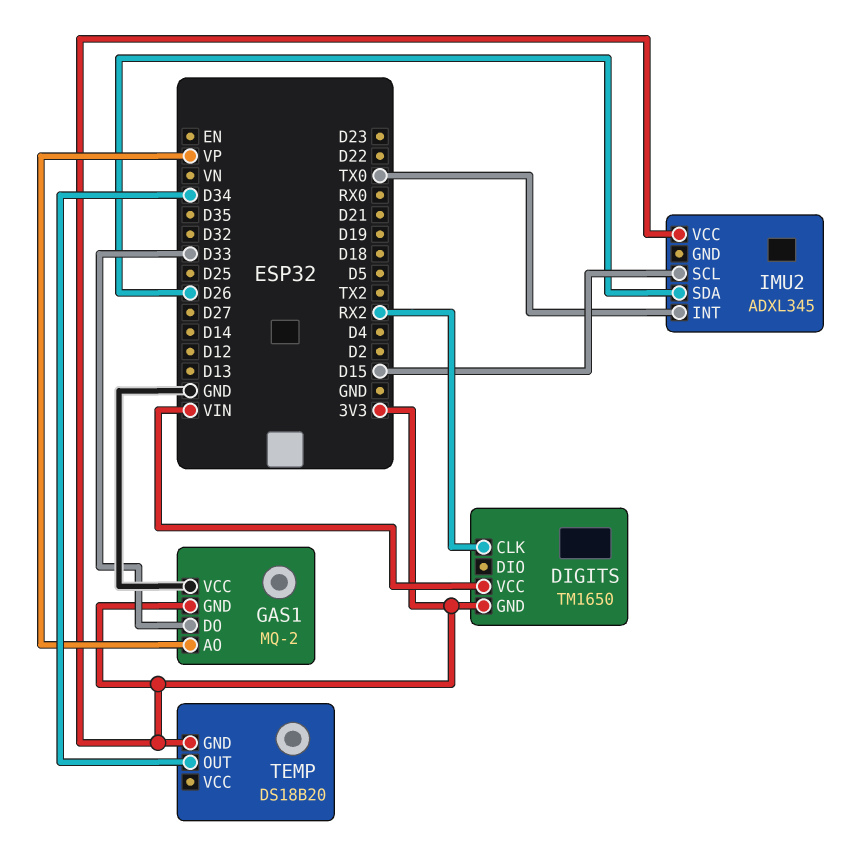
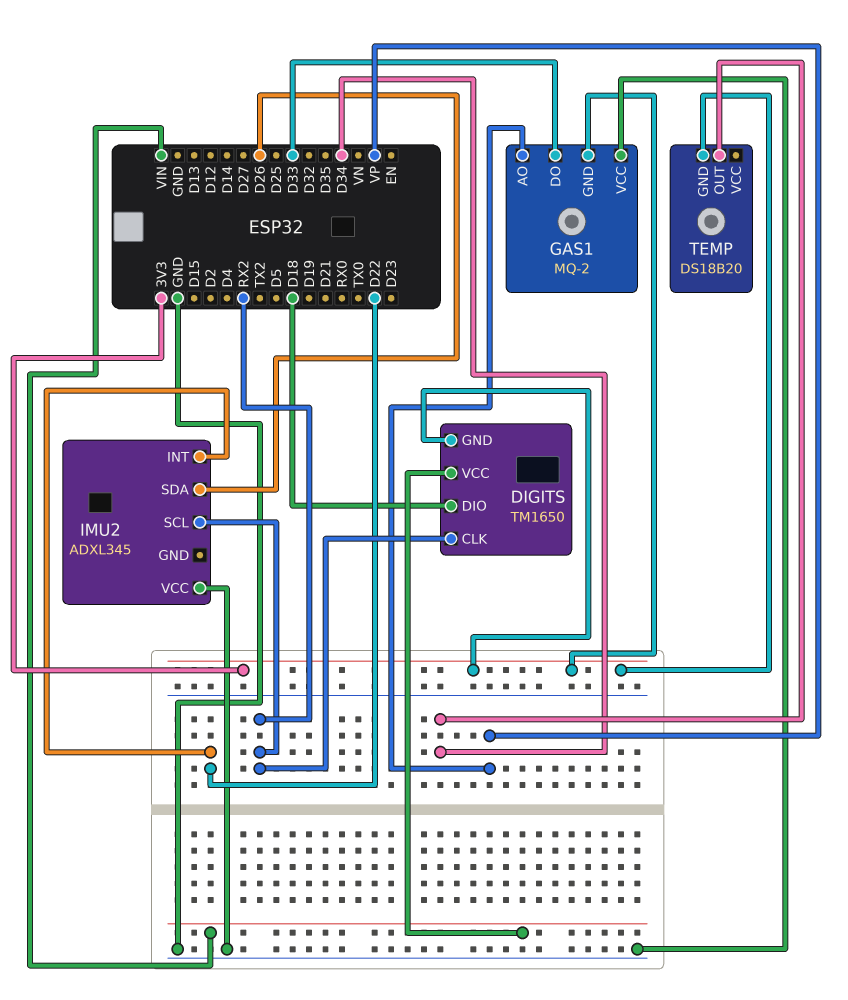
DIGITS pin DIO: none -> D18
IMU2 pin INT: TX0 -> D22
IMU2 pin SCL: D15 -> RX2
IMU2 pin VCC: 3V3 -> GND

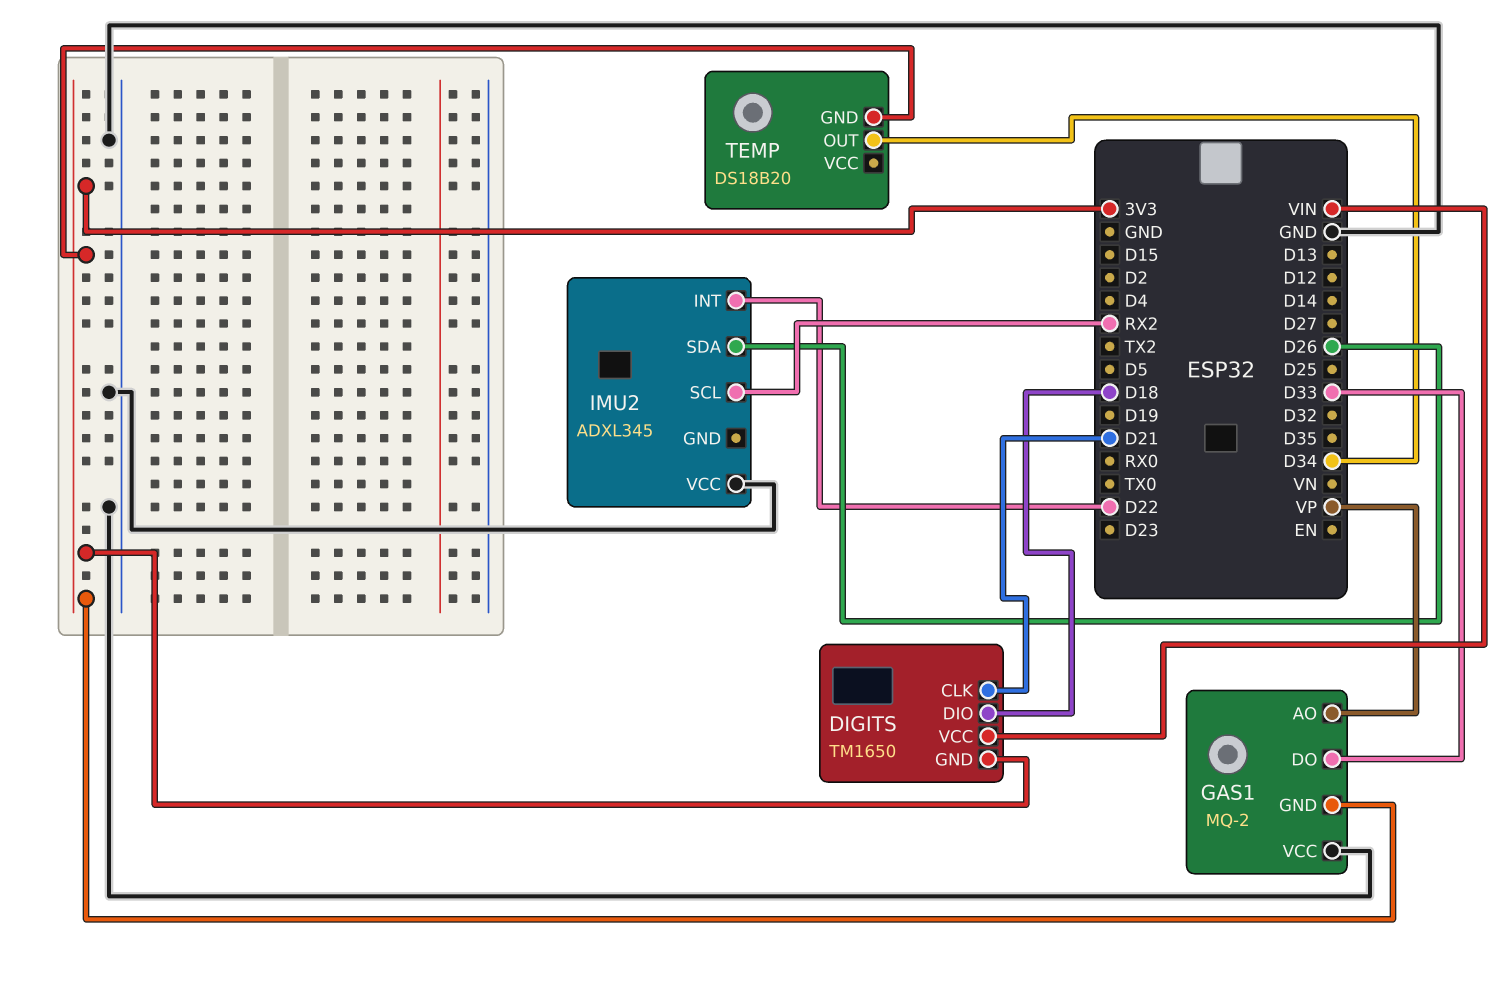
DIGITS pin CLK: RX2 -> D21

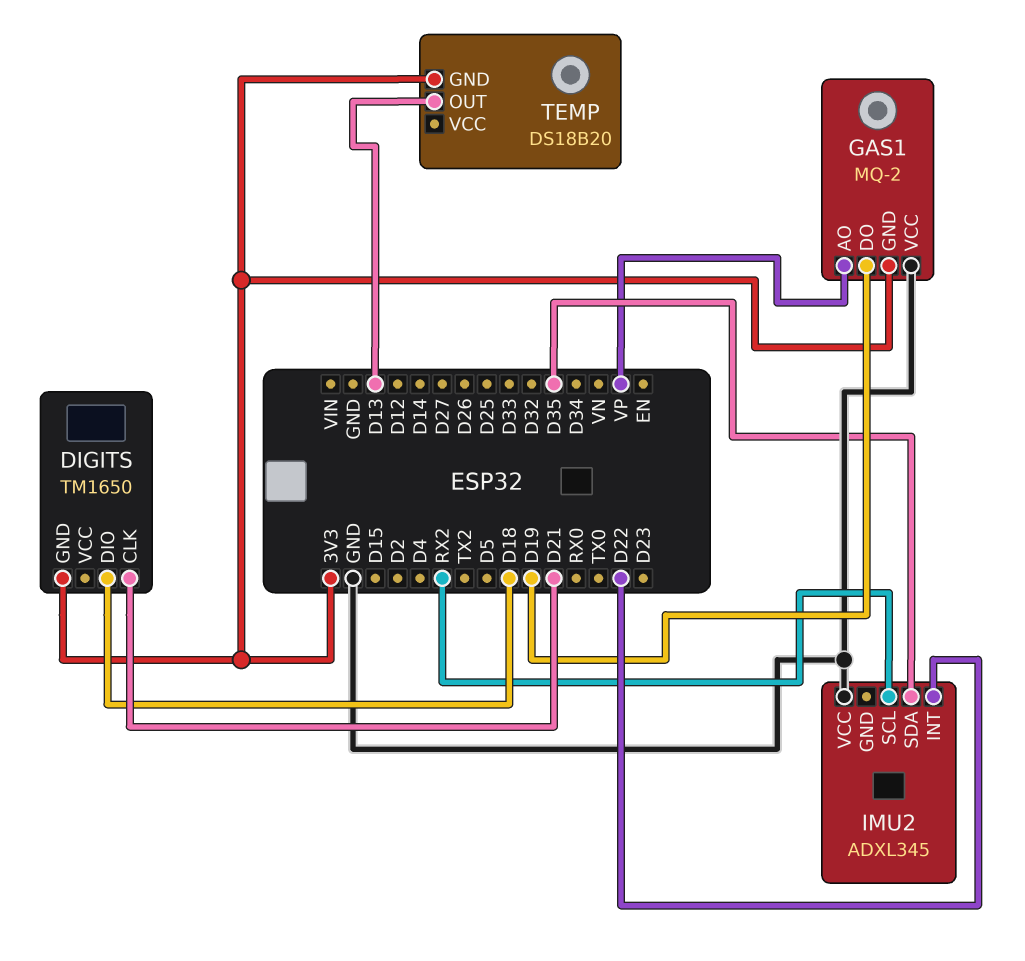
DIGITS pin VCC: VIN -> none
GAS1 pin DO: D33 -> D19
IMU2 pin SDA: D26 -> D35
TEMP pin OUT: D34 -> D13

